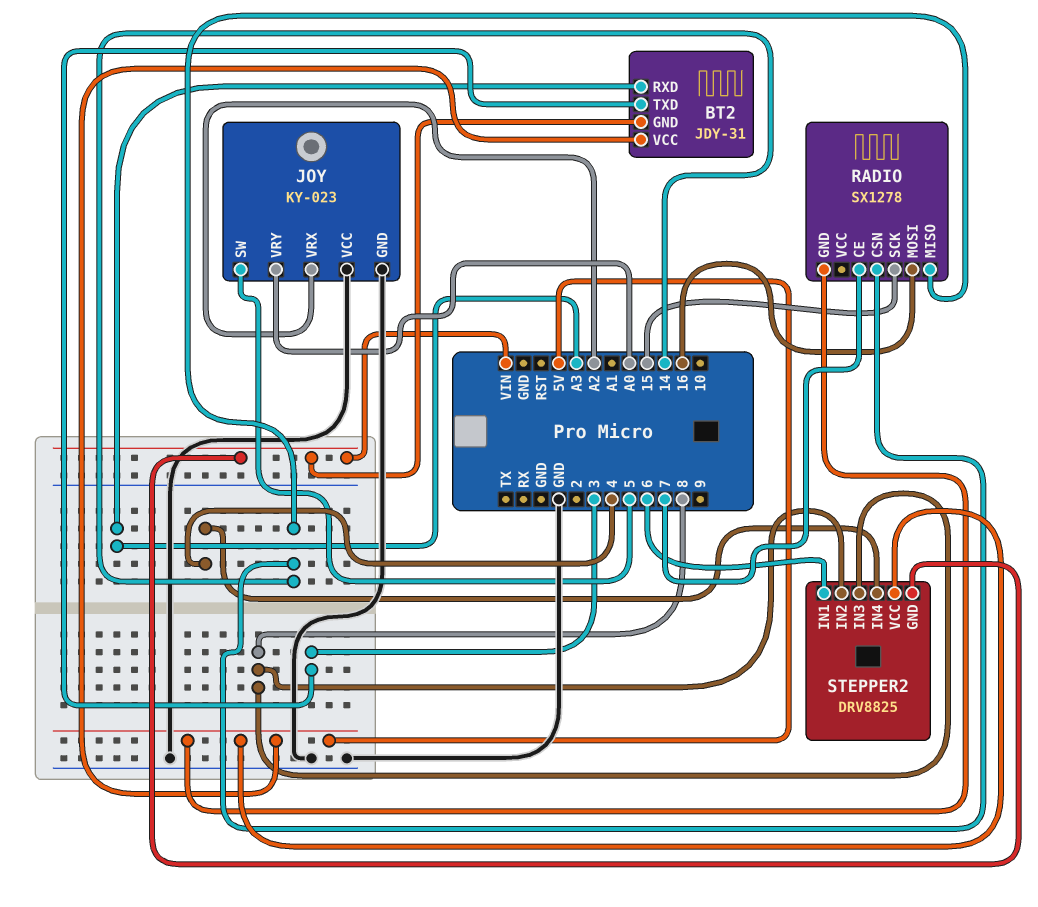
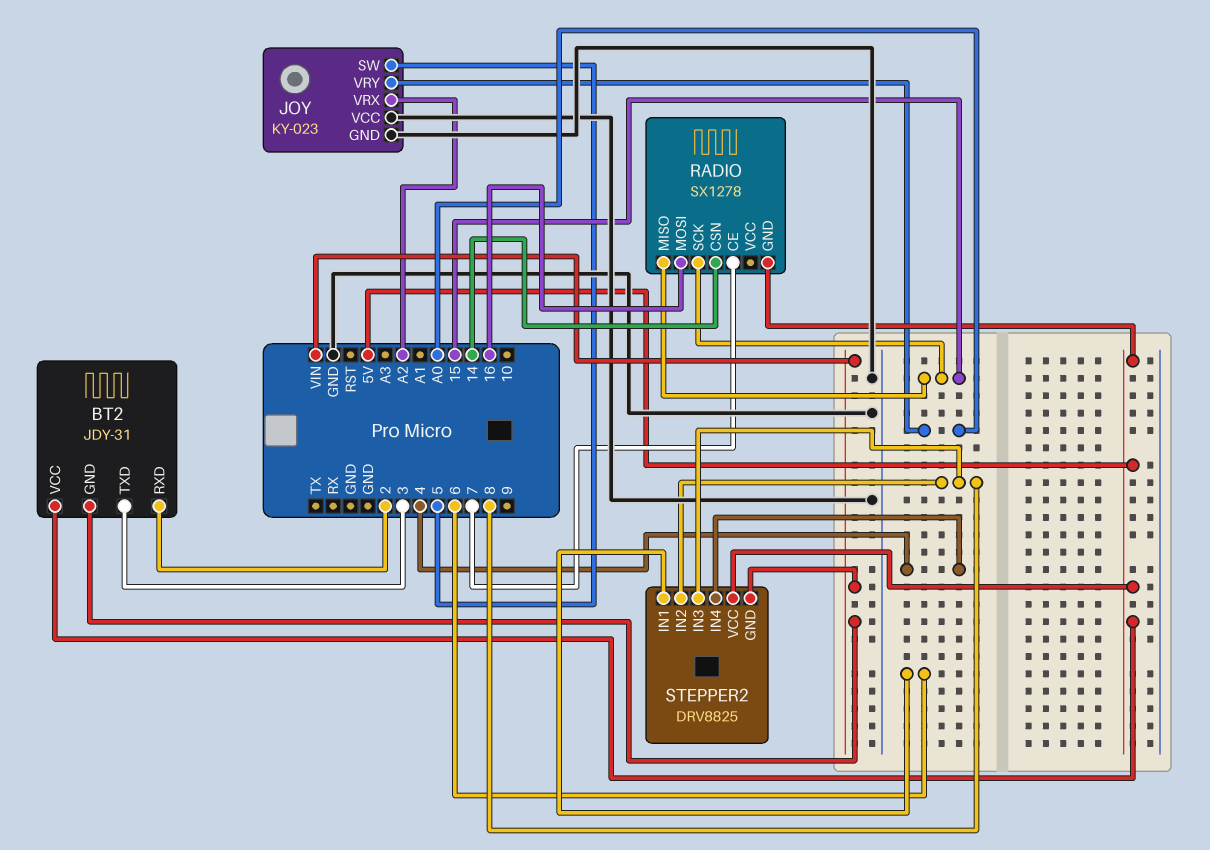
BT2 pin RXD: A3 -> 2
RADIO pin MISO: 14 -> 15

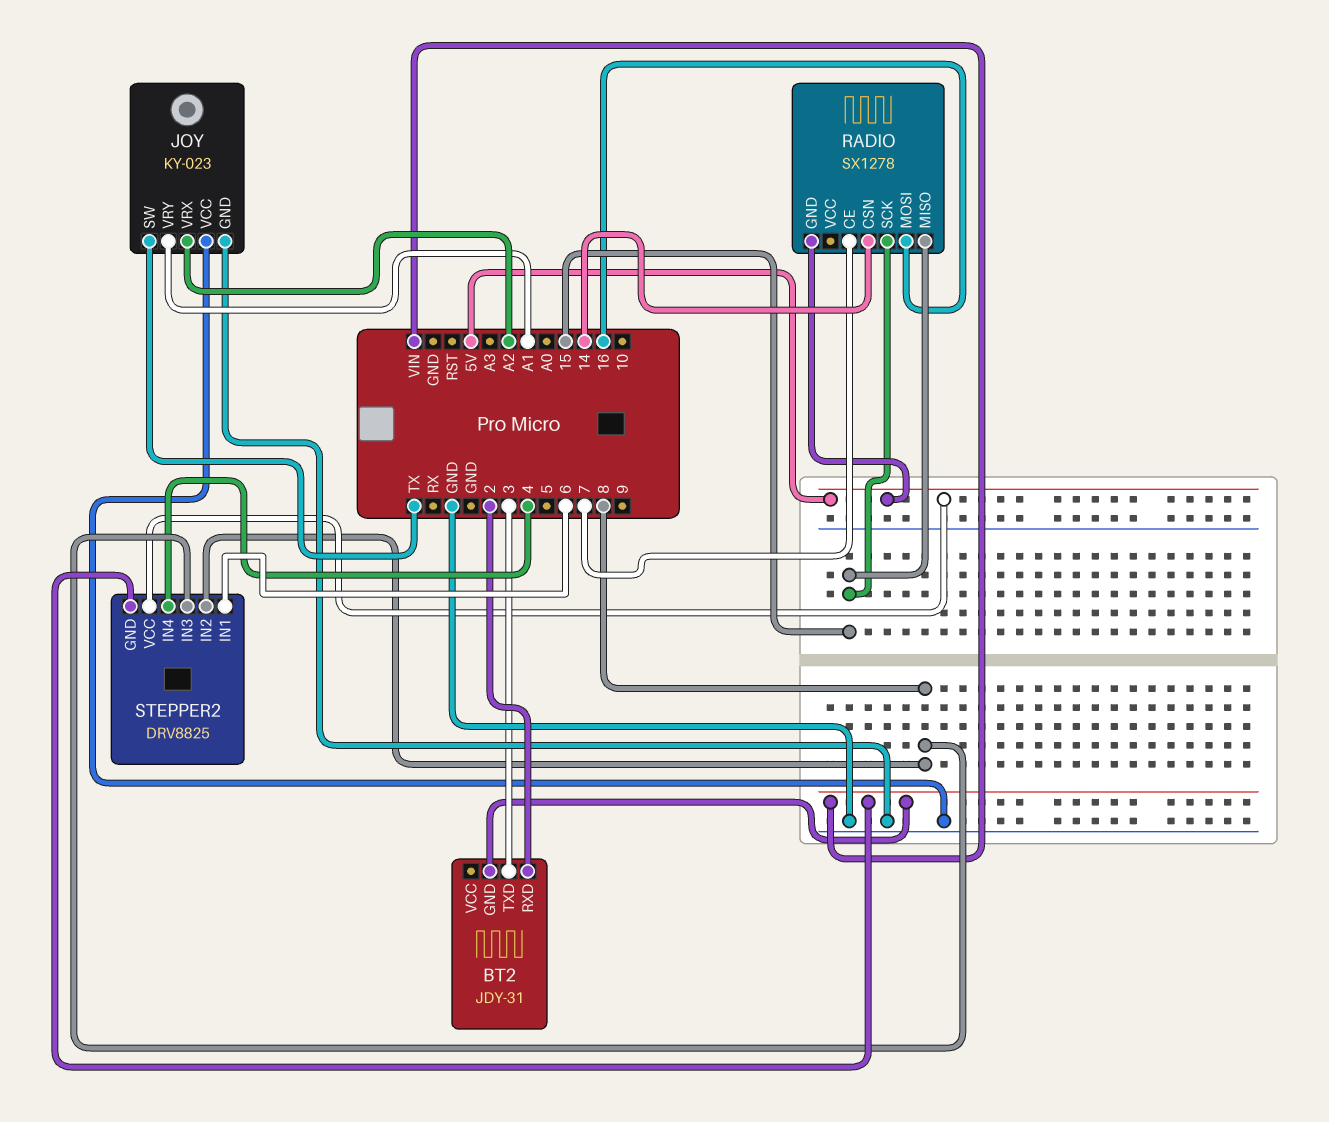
BT2 pin VCC: 5V -> none
JOY pin SW: 5 -> TX
JOY pin VRY: A0 -> A1

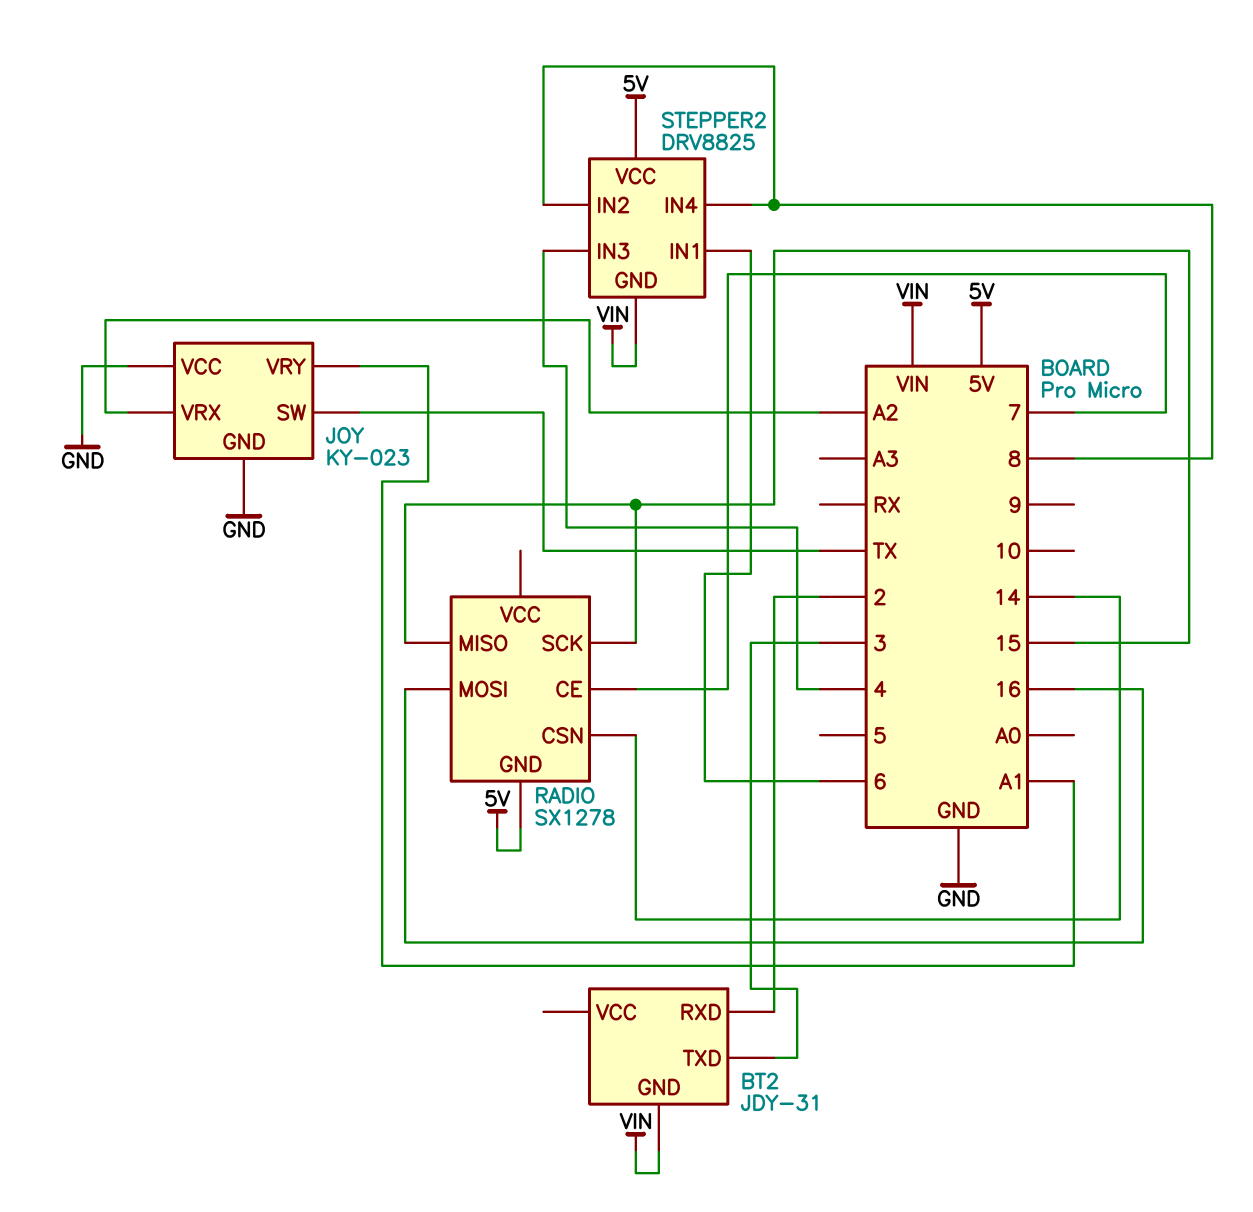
STEPPER2 pin IN3: 8 -> 4
STEPPER2 pin IN4: 4 -> 8

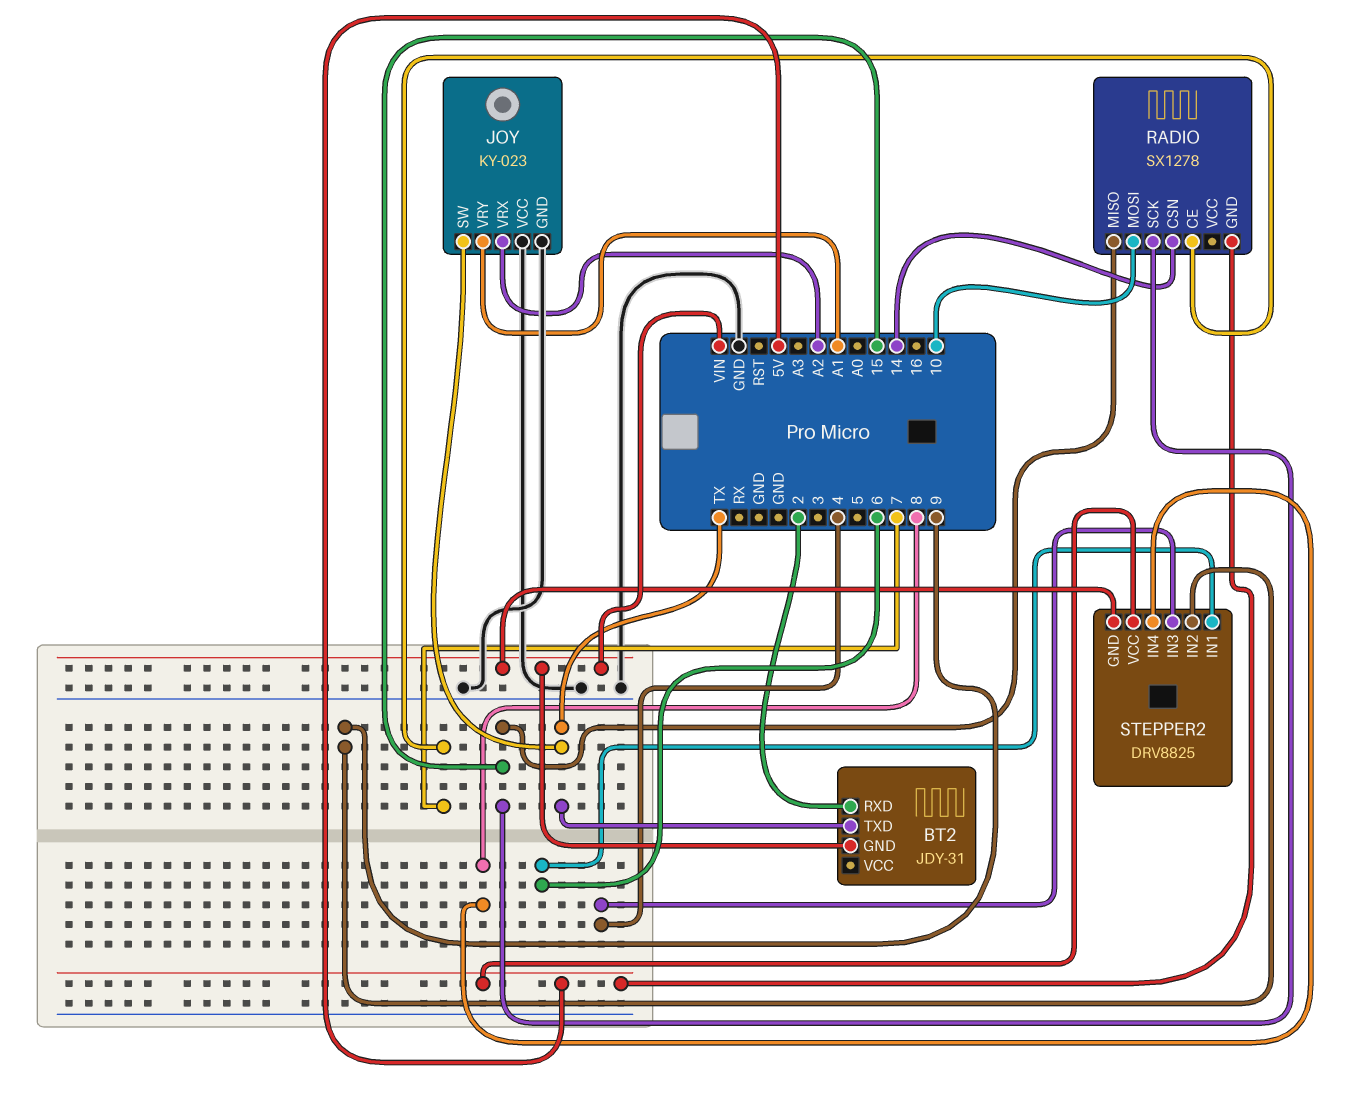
BT2 pin TXD: 3 -> TX
RADIO pin MOSI: 16 -> 10
STEPPER2 pin IN2: 8 -> 9

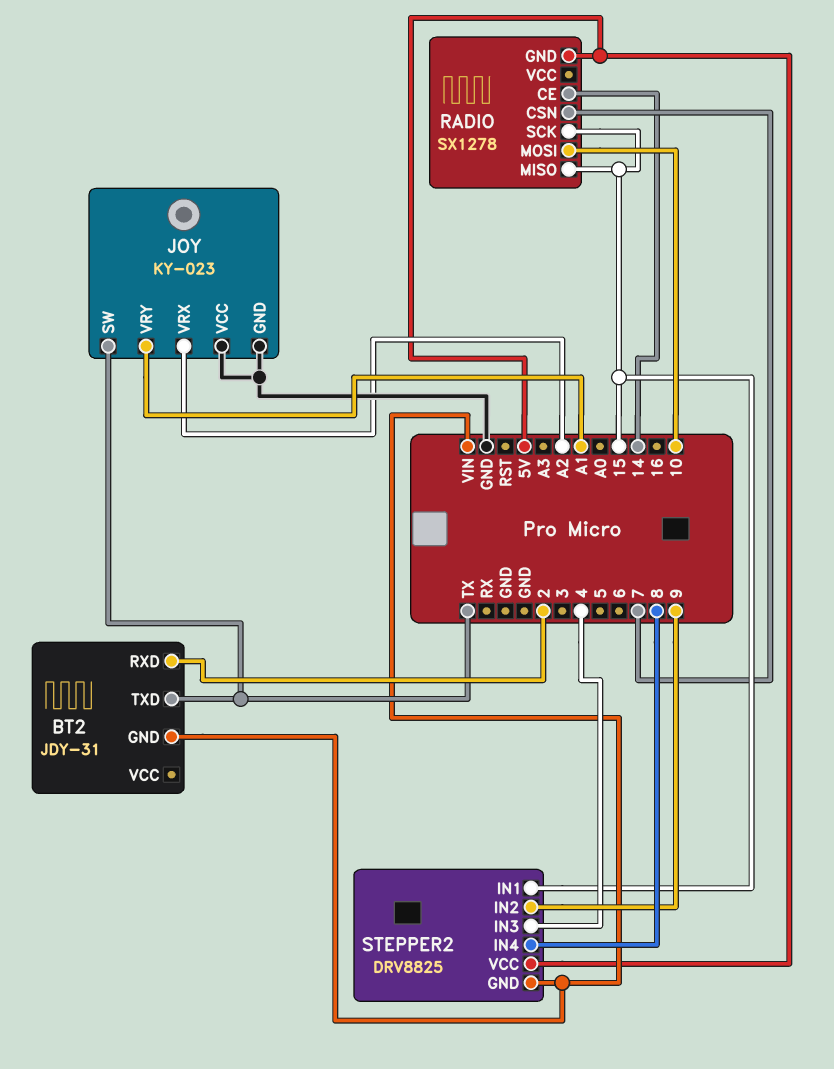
RADIO pin CE: 7 -> 14
RADIO pin CSN: 14 -> 7
STEPPER2 pin IN1: 6 -> 15

